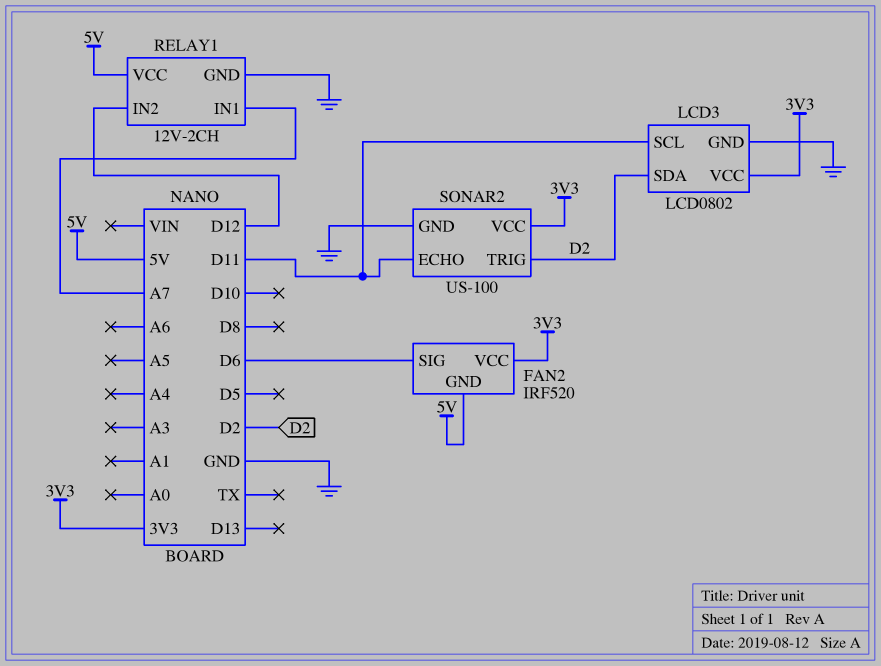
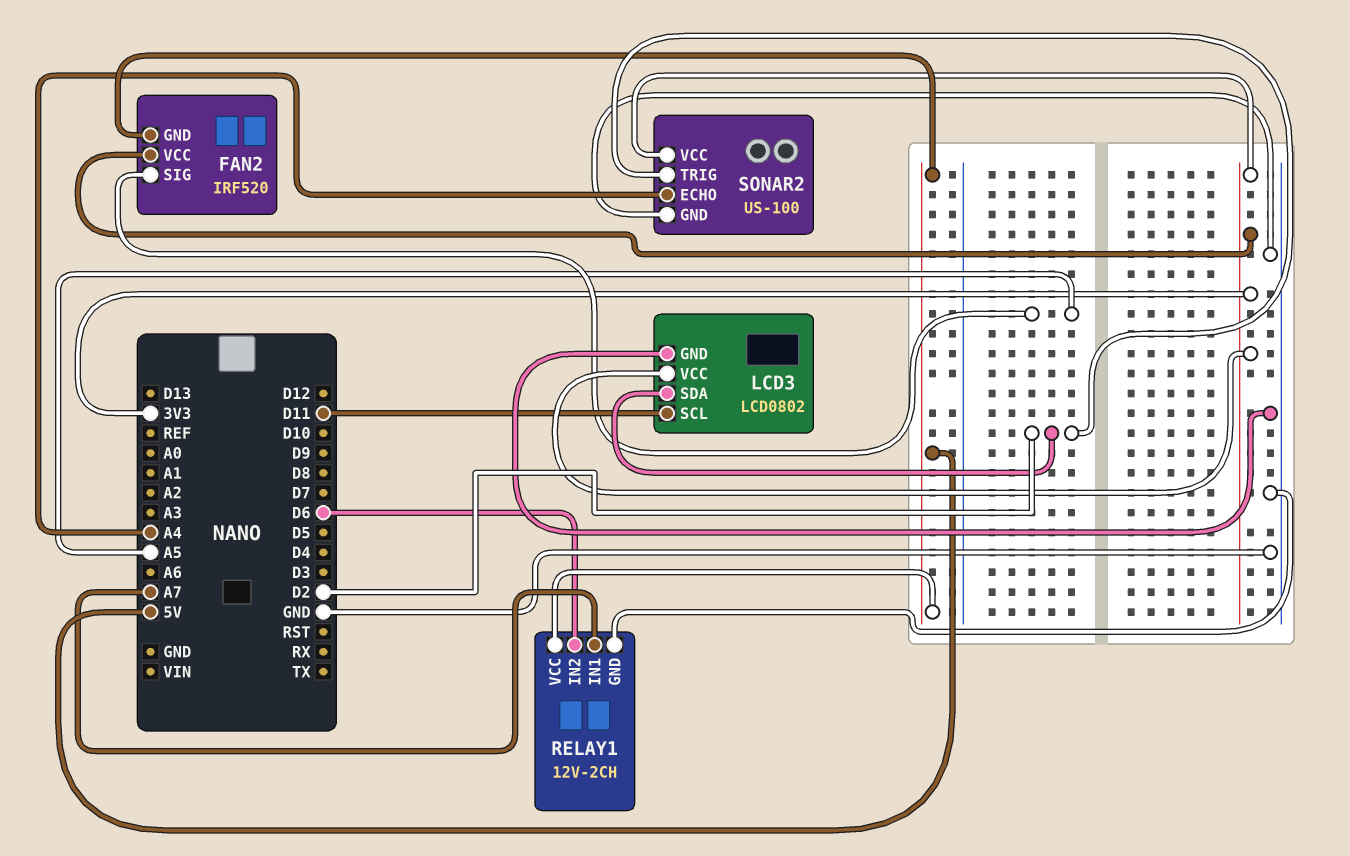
FAN2 pin SIG: D6 -> A5
RELAY1 pin IN2: D12 -> D6
SONAR2 pin ECHO: D11 -> A4

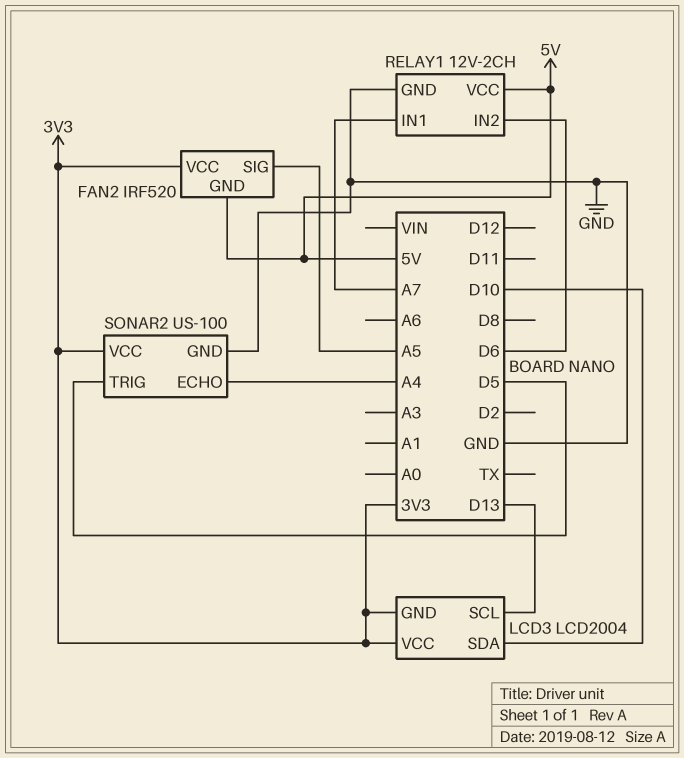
LCD3: LCD0802 -> LCD2004
LCD3 pin GND: GND -> 3V3
LCD3 pin SCL: D11 -> D13
LCD3 pin SDA: D2 -> D10
SONAR2 pin TRIG: D2 -> D5

